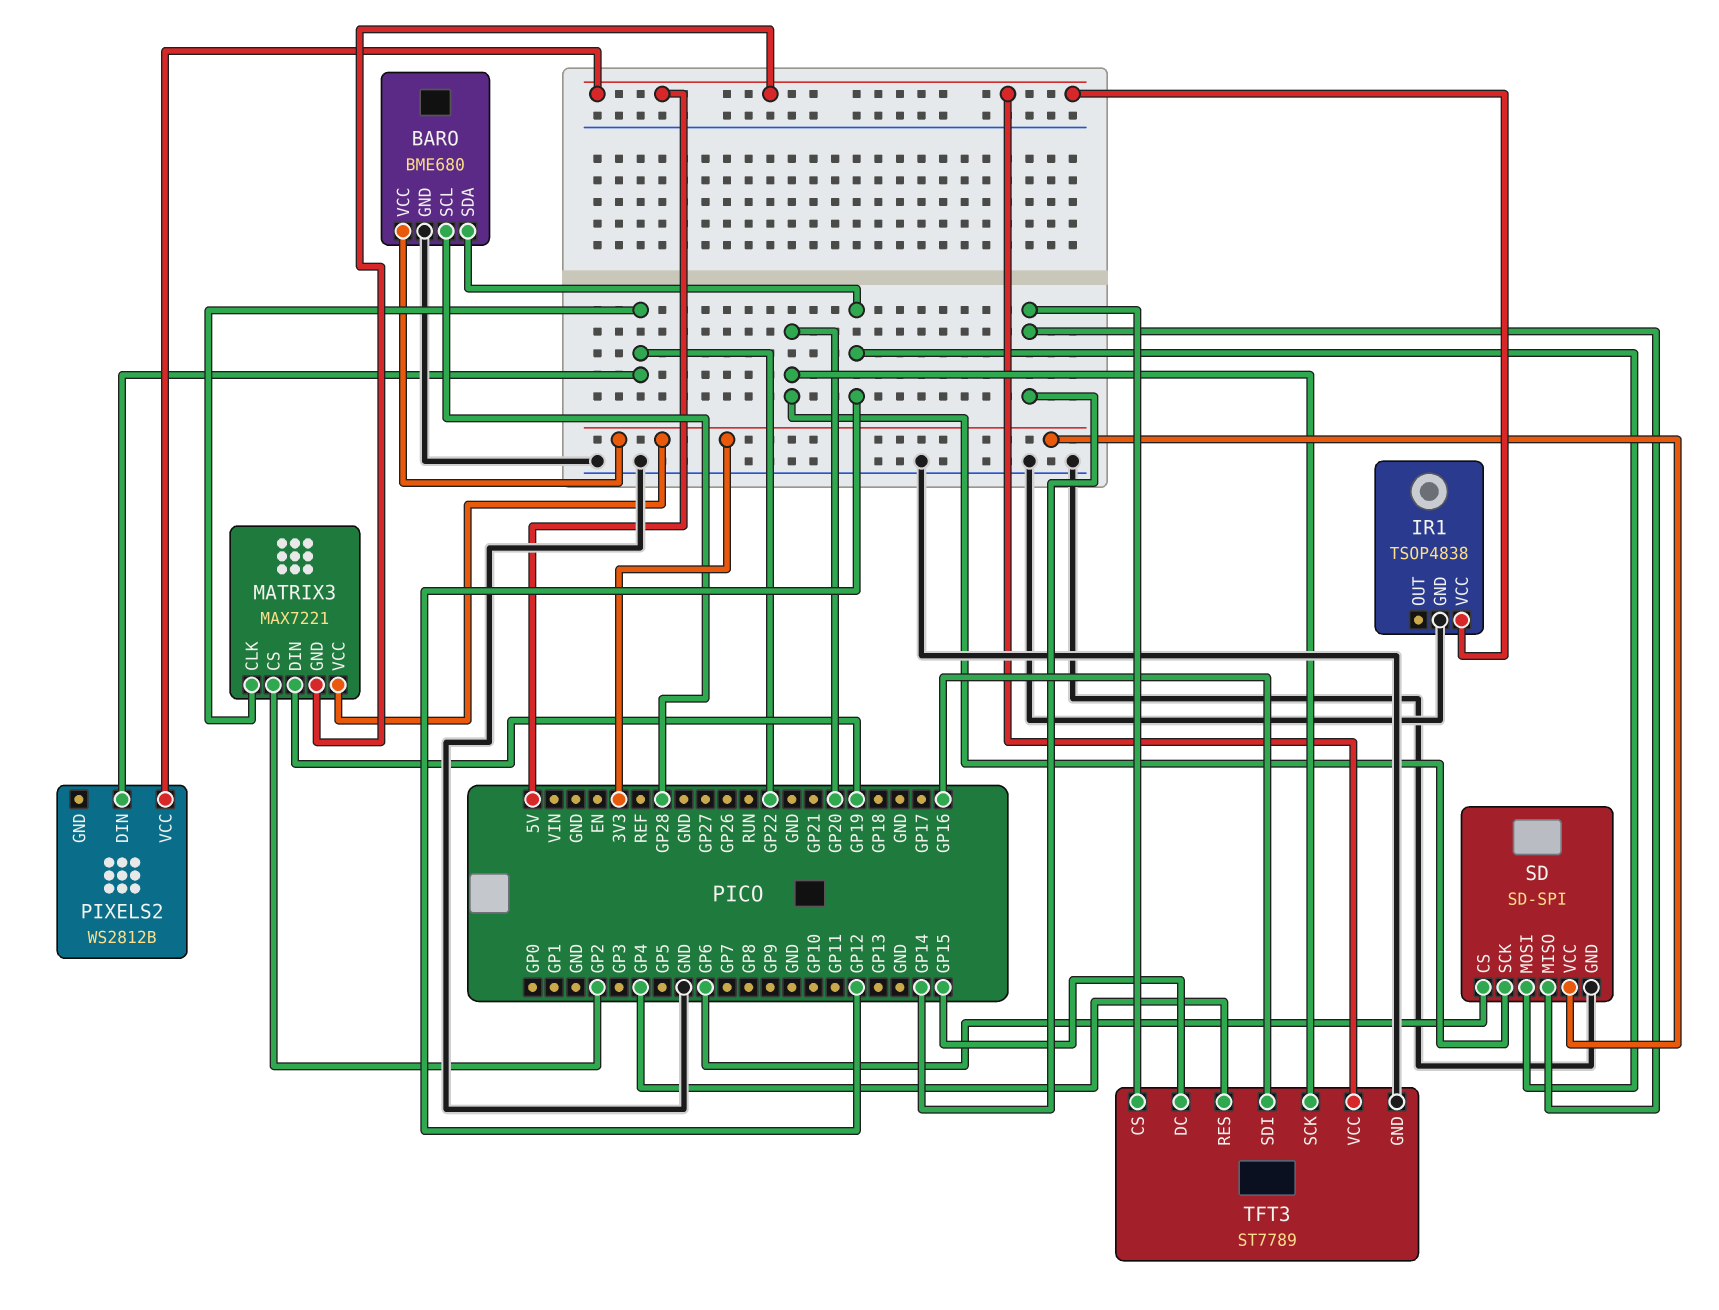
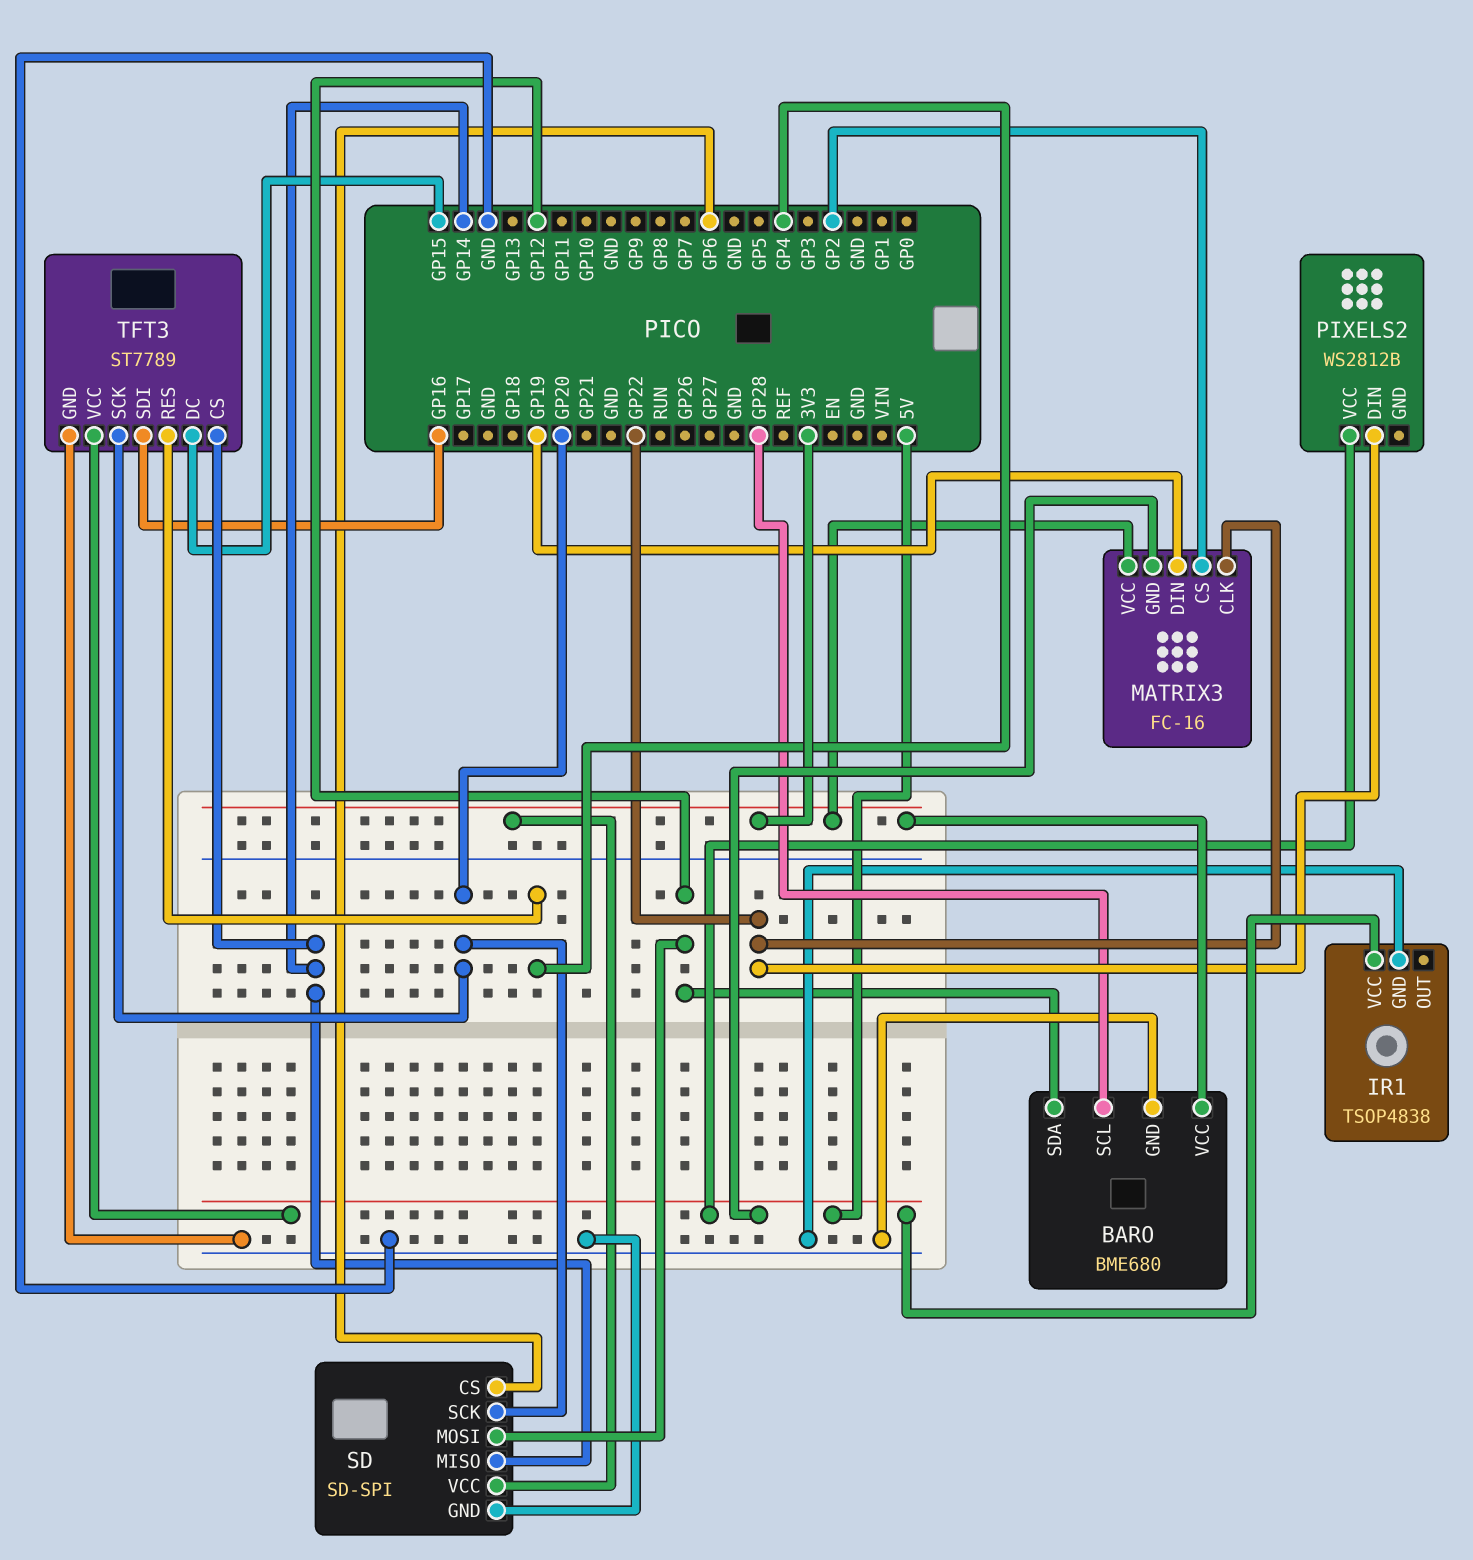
MATRIX3: MAX7221 -> FC-16

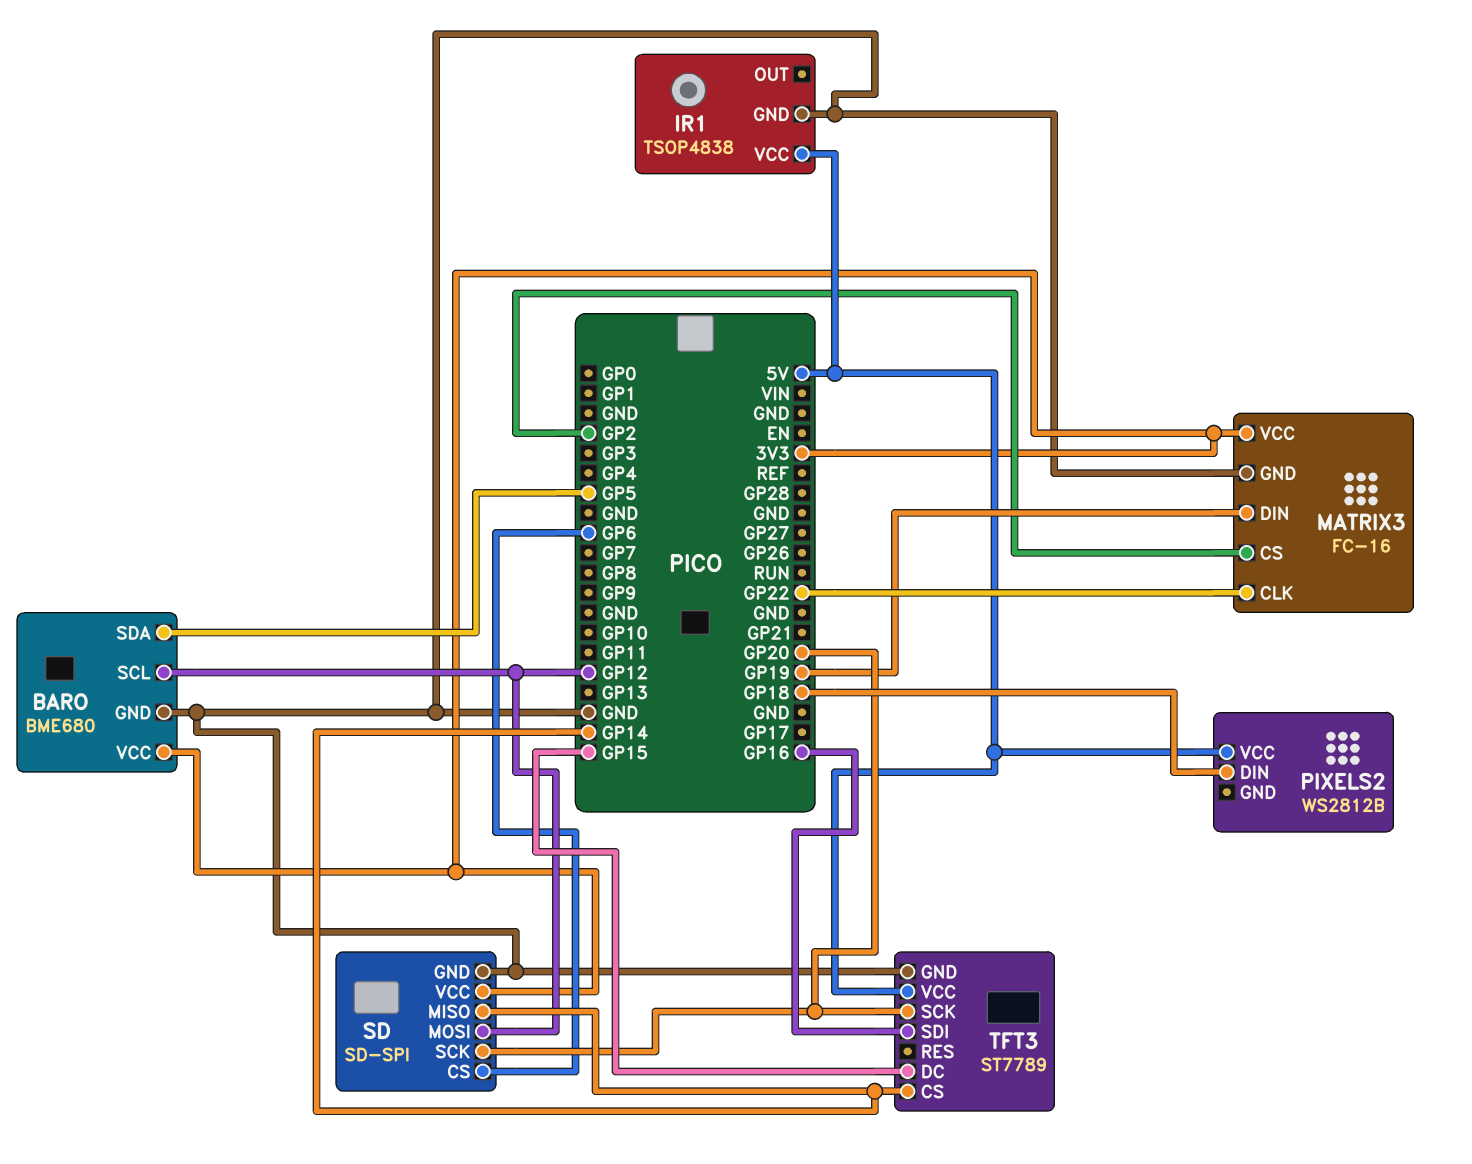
BARO pin SCL: GP28 -> GP12
BARO pin SDA: GP12 -> GP5
MATRIX3 pin GND: 5V -> GND
PIXELS2 pin DIN: GP22 -> GP18
TFT3 pin RES: GP4 -> none

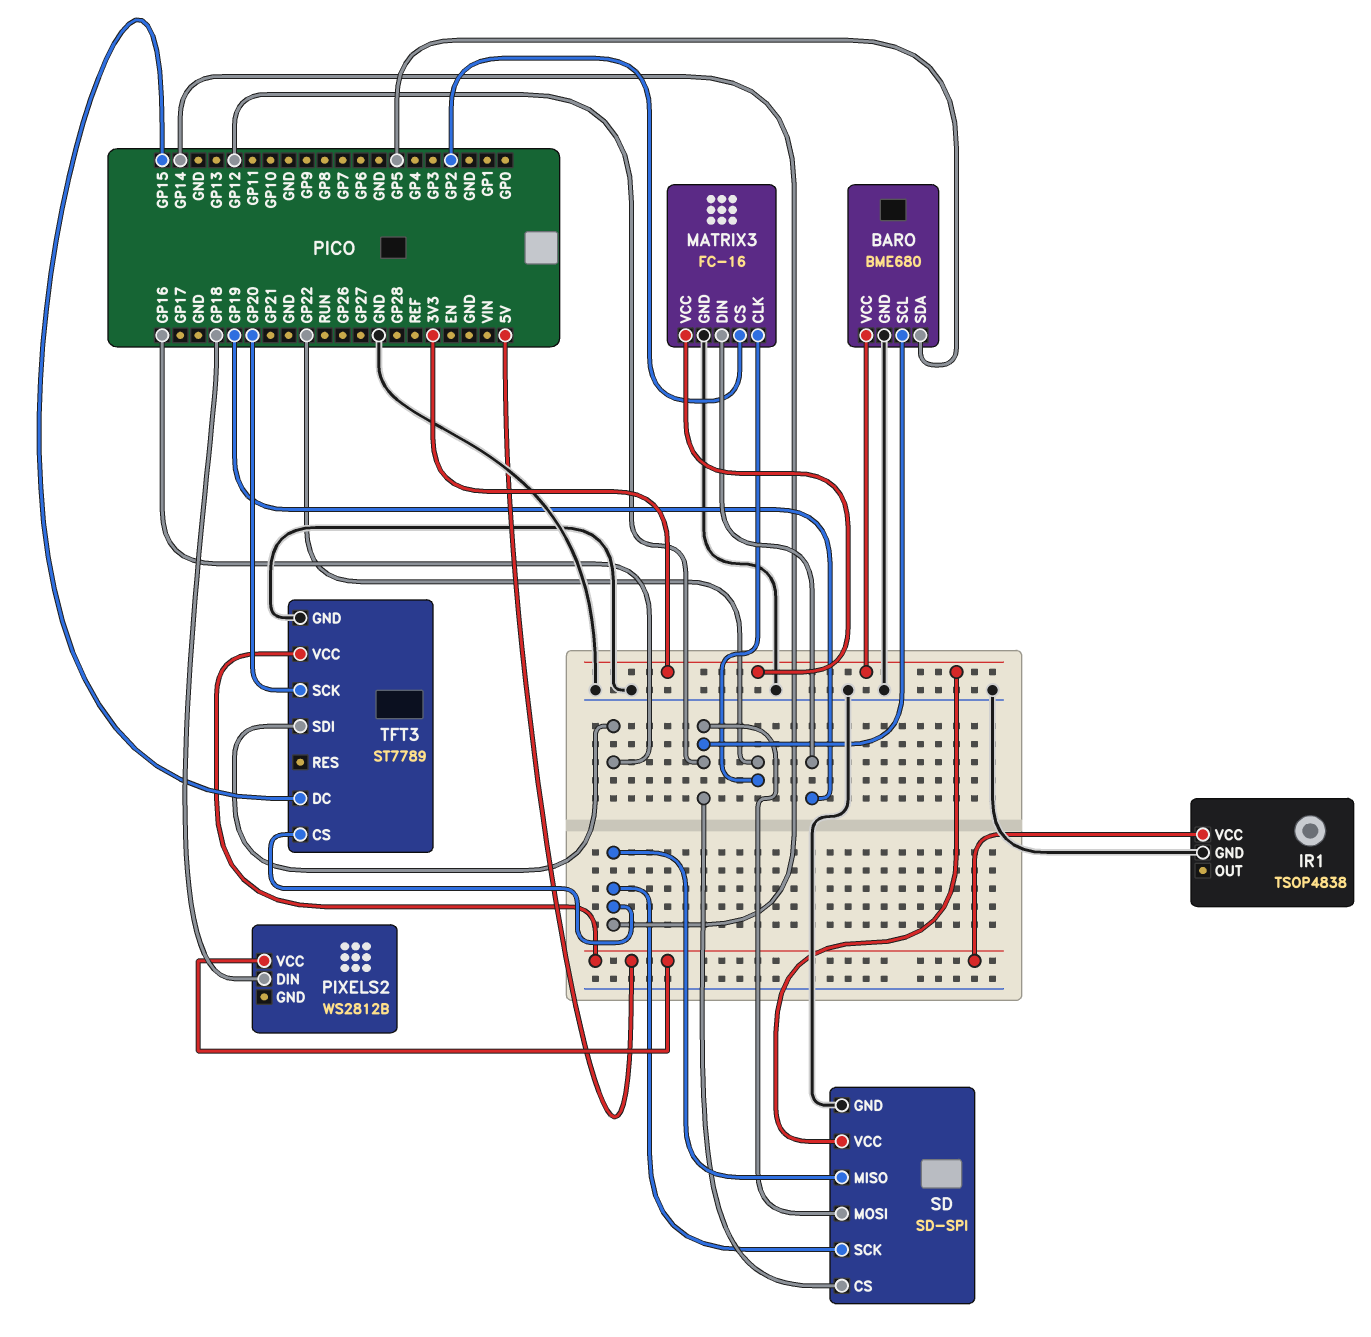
SD pin CS: GP6 -> GP12
SD pin SCK: GP20 -> GP14

